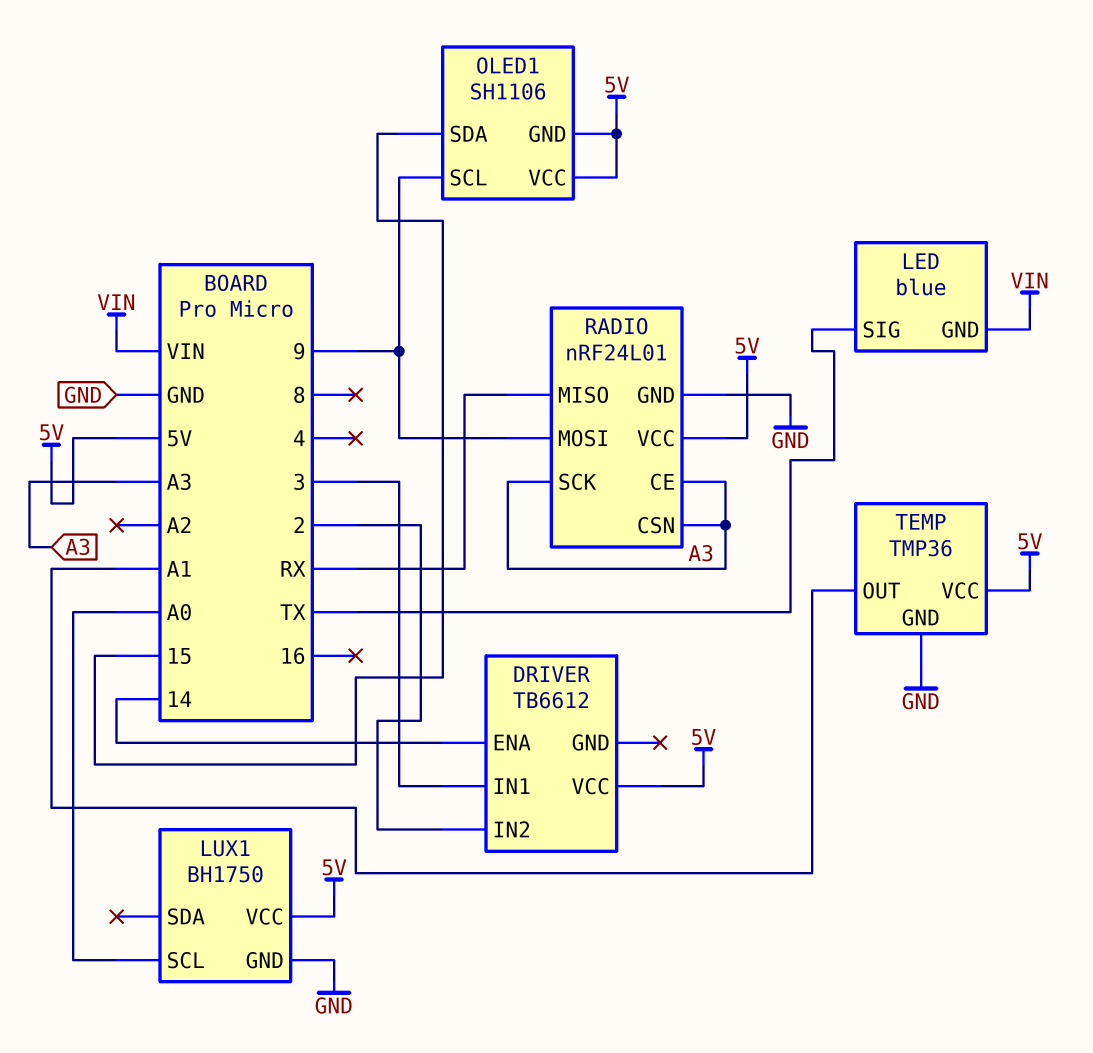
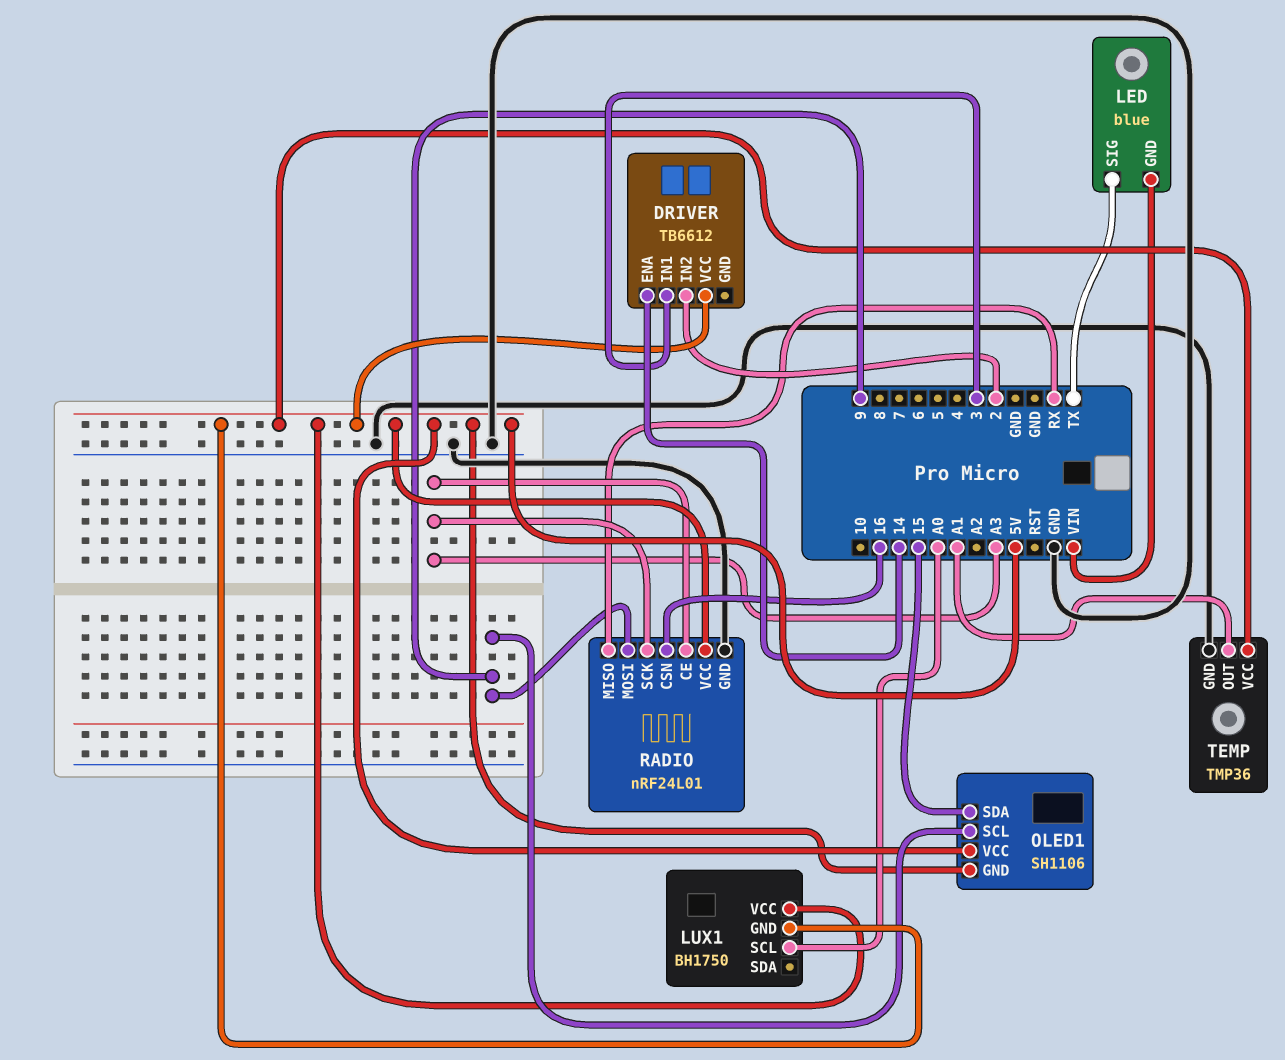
LUX1 pin GND: GND -> 5V
RADIO pin CSN: A3 -> 16

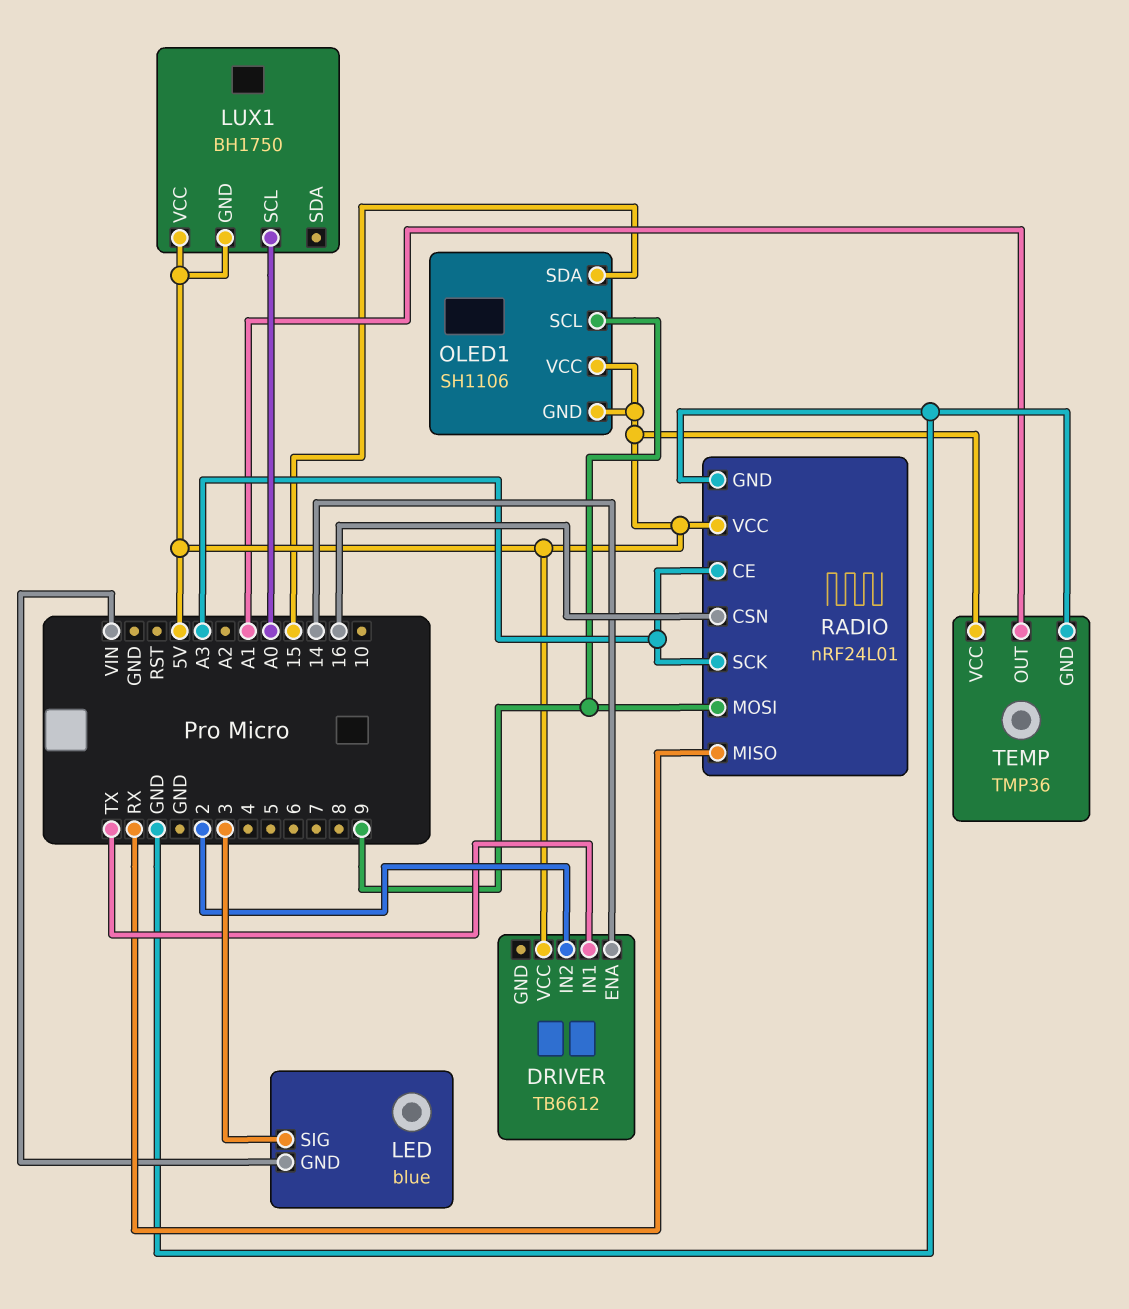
DRIVER pin IN1: 3 -> TX
LED pin SIG: TX -> 3

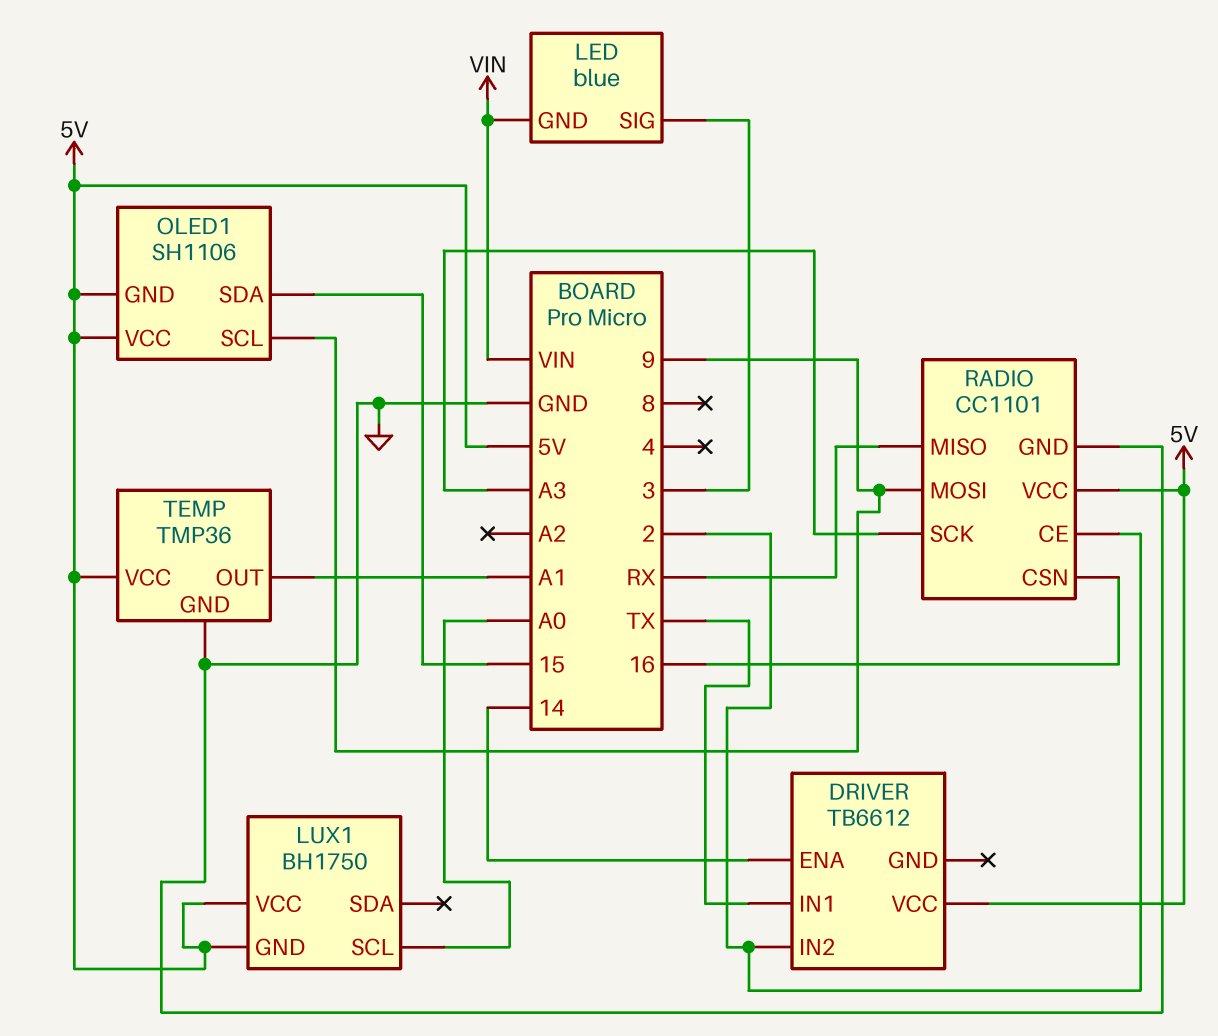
RADIO: nRF24L01 -> CC1101
RADIO pin CE: A3 -> 2

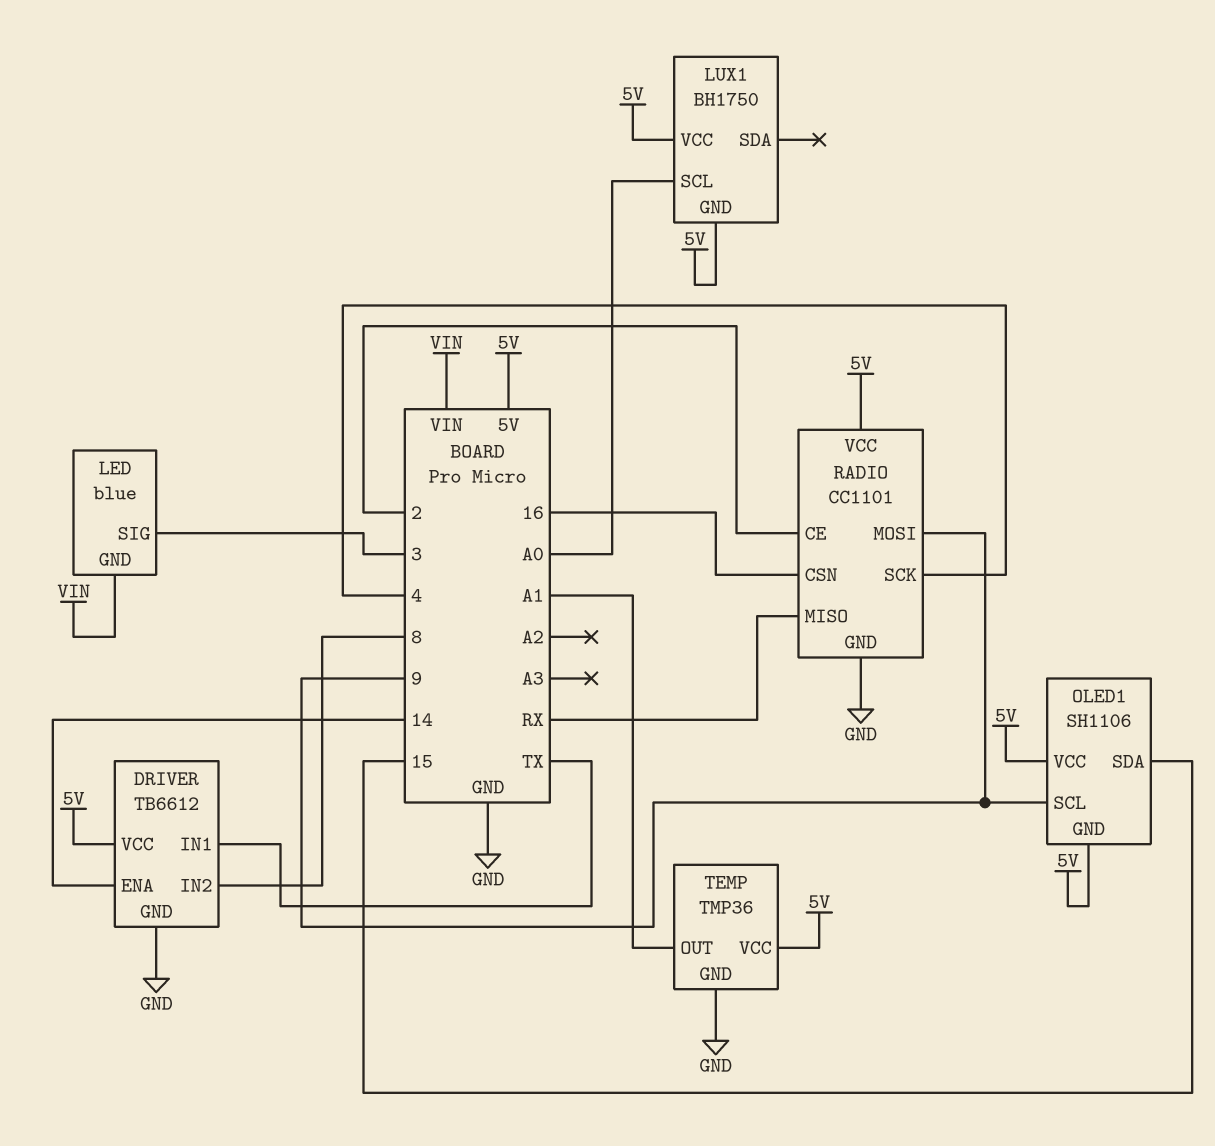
DRIVER pin GND: none -> GND
DRIVER pin IN2: 2 -> 8
RADIO pin SCK: A3 -> 4

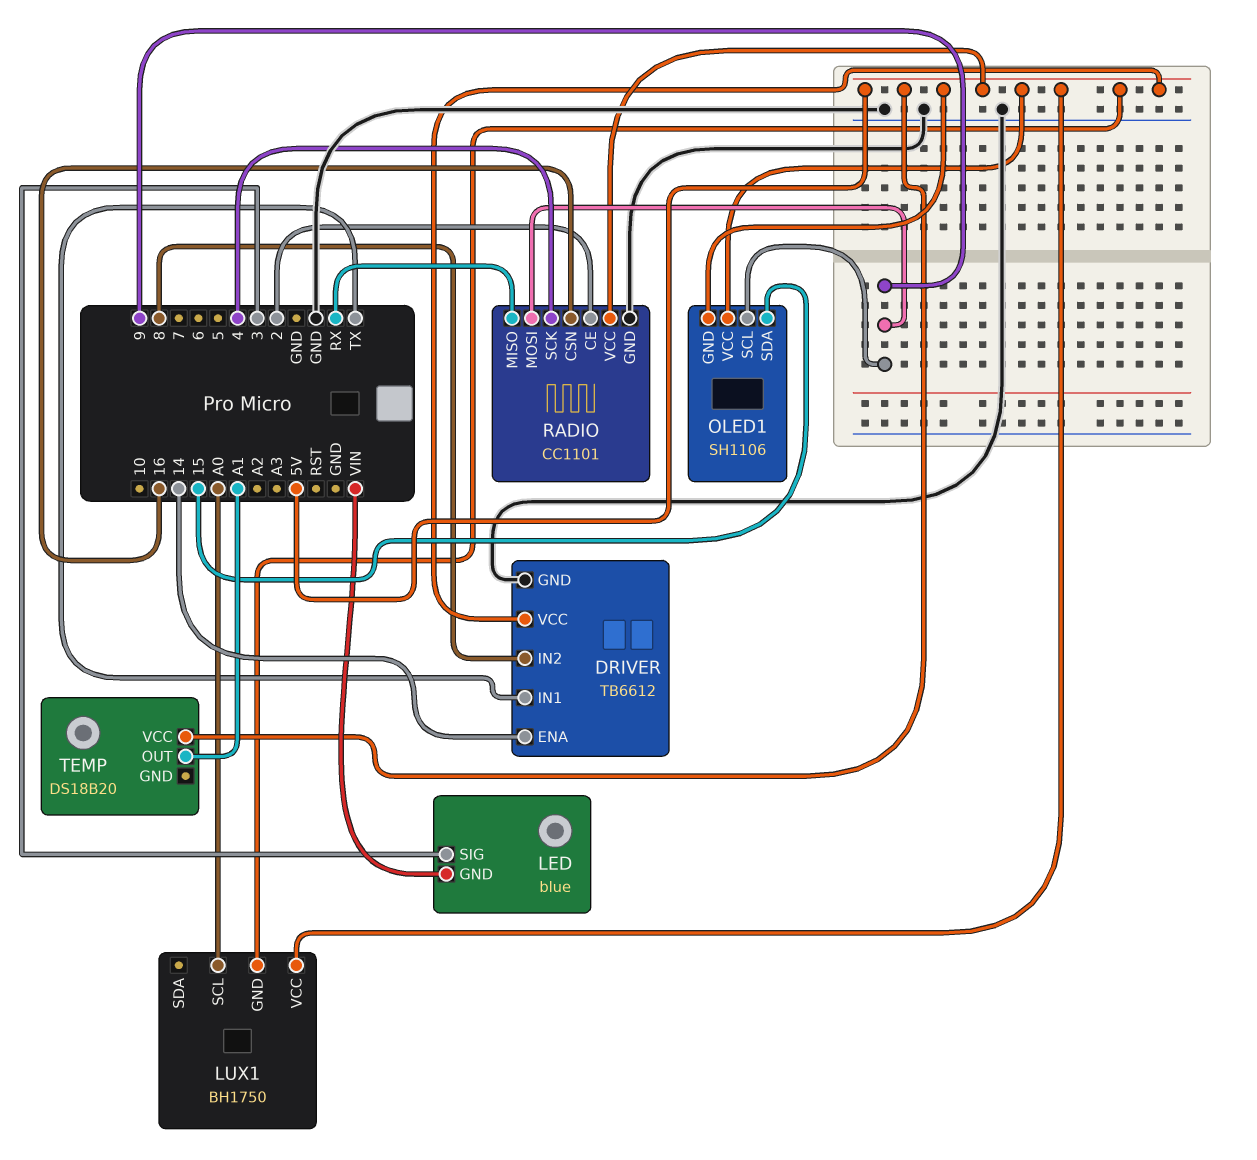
TEMP: TMP36 -> DS18B20
TEMP pin GND: GND -> none

